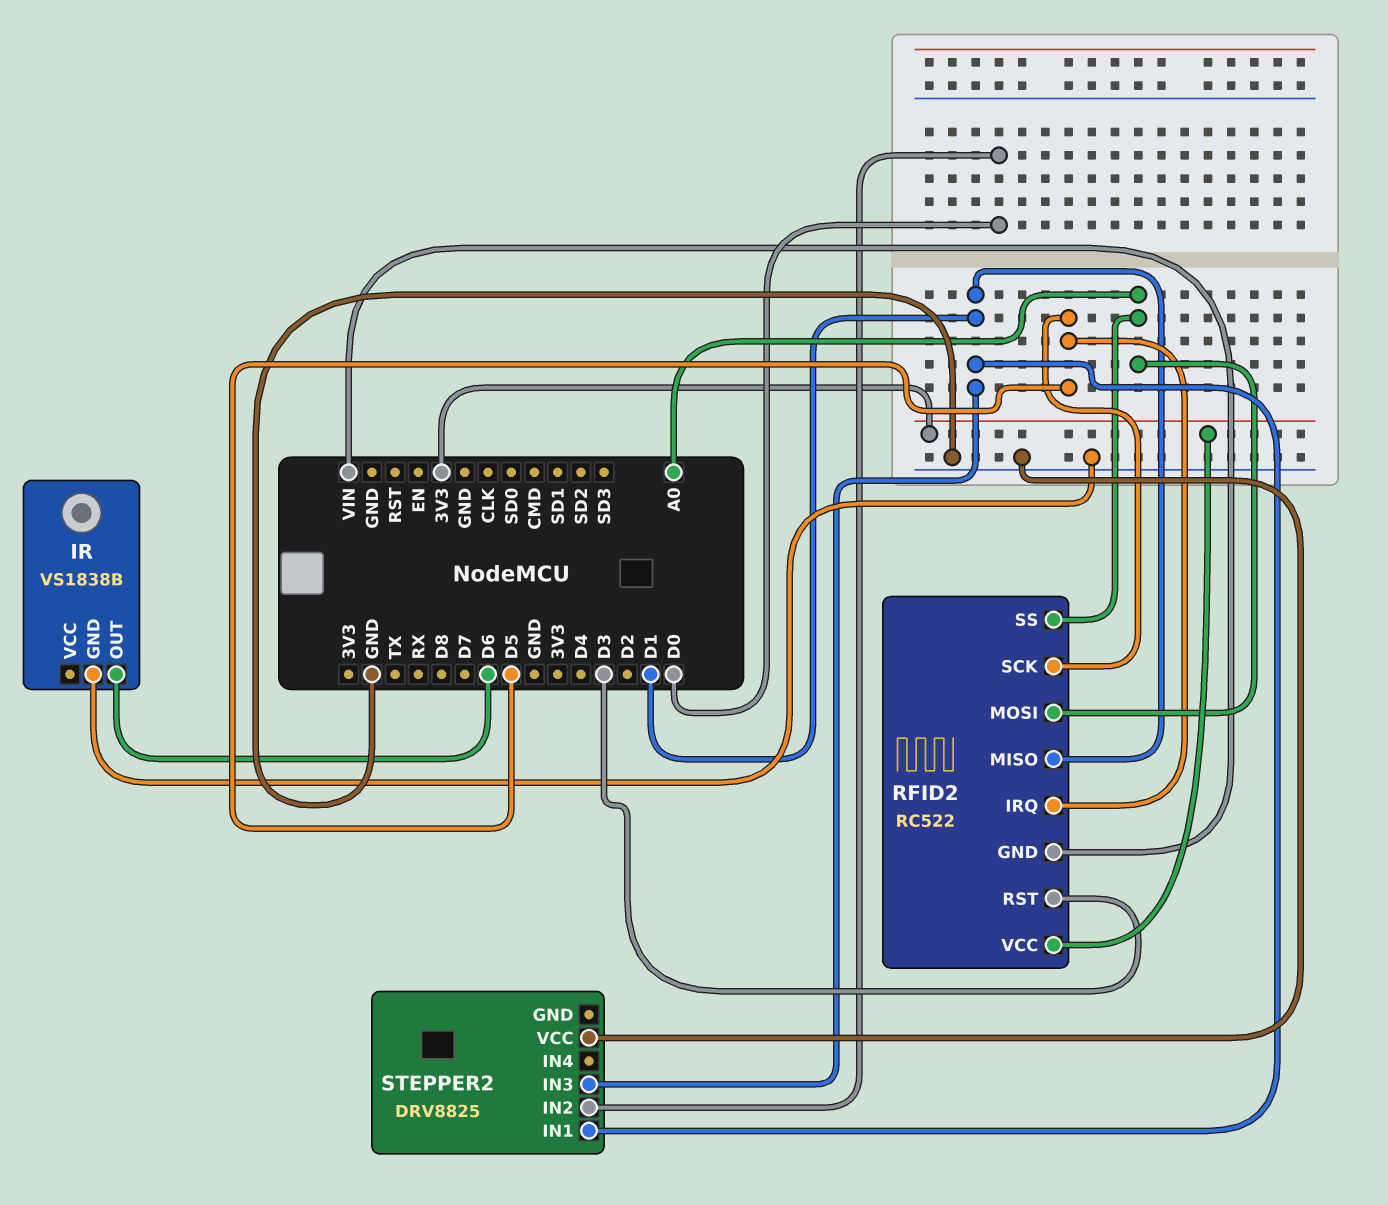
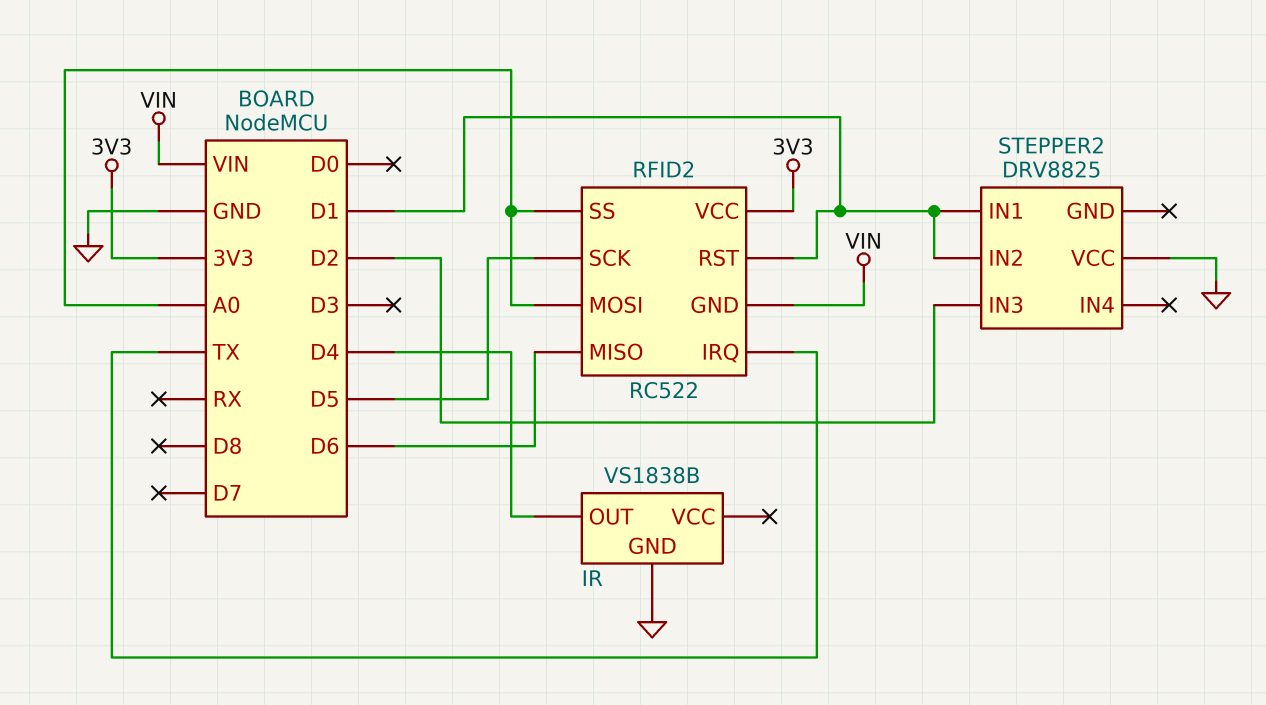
IR pin OUT: D6 -> D4
RFID2 pin IRQ: D5 -> TX
RFID2 pin MISO: D1 -> D6
RFID2 pin RST: D3 -> D1
STEPPER2 pin IN2: D0 -> D1
STEPPER2 pin IN3: D1 -> D2

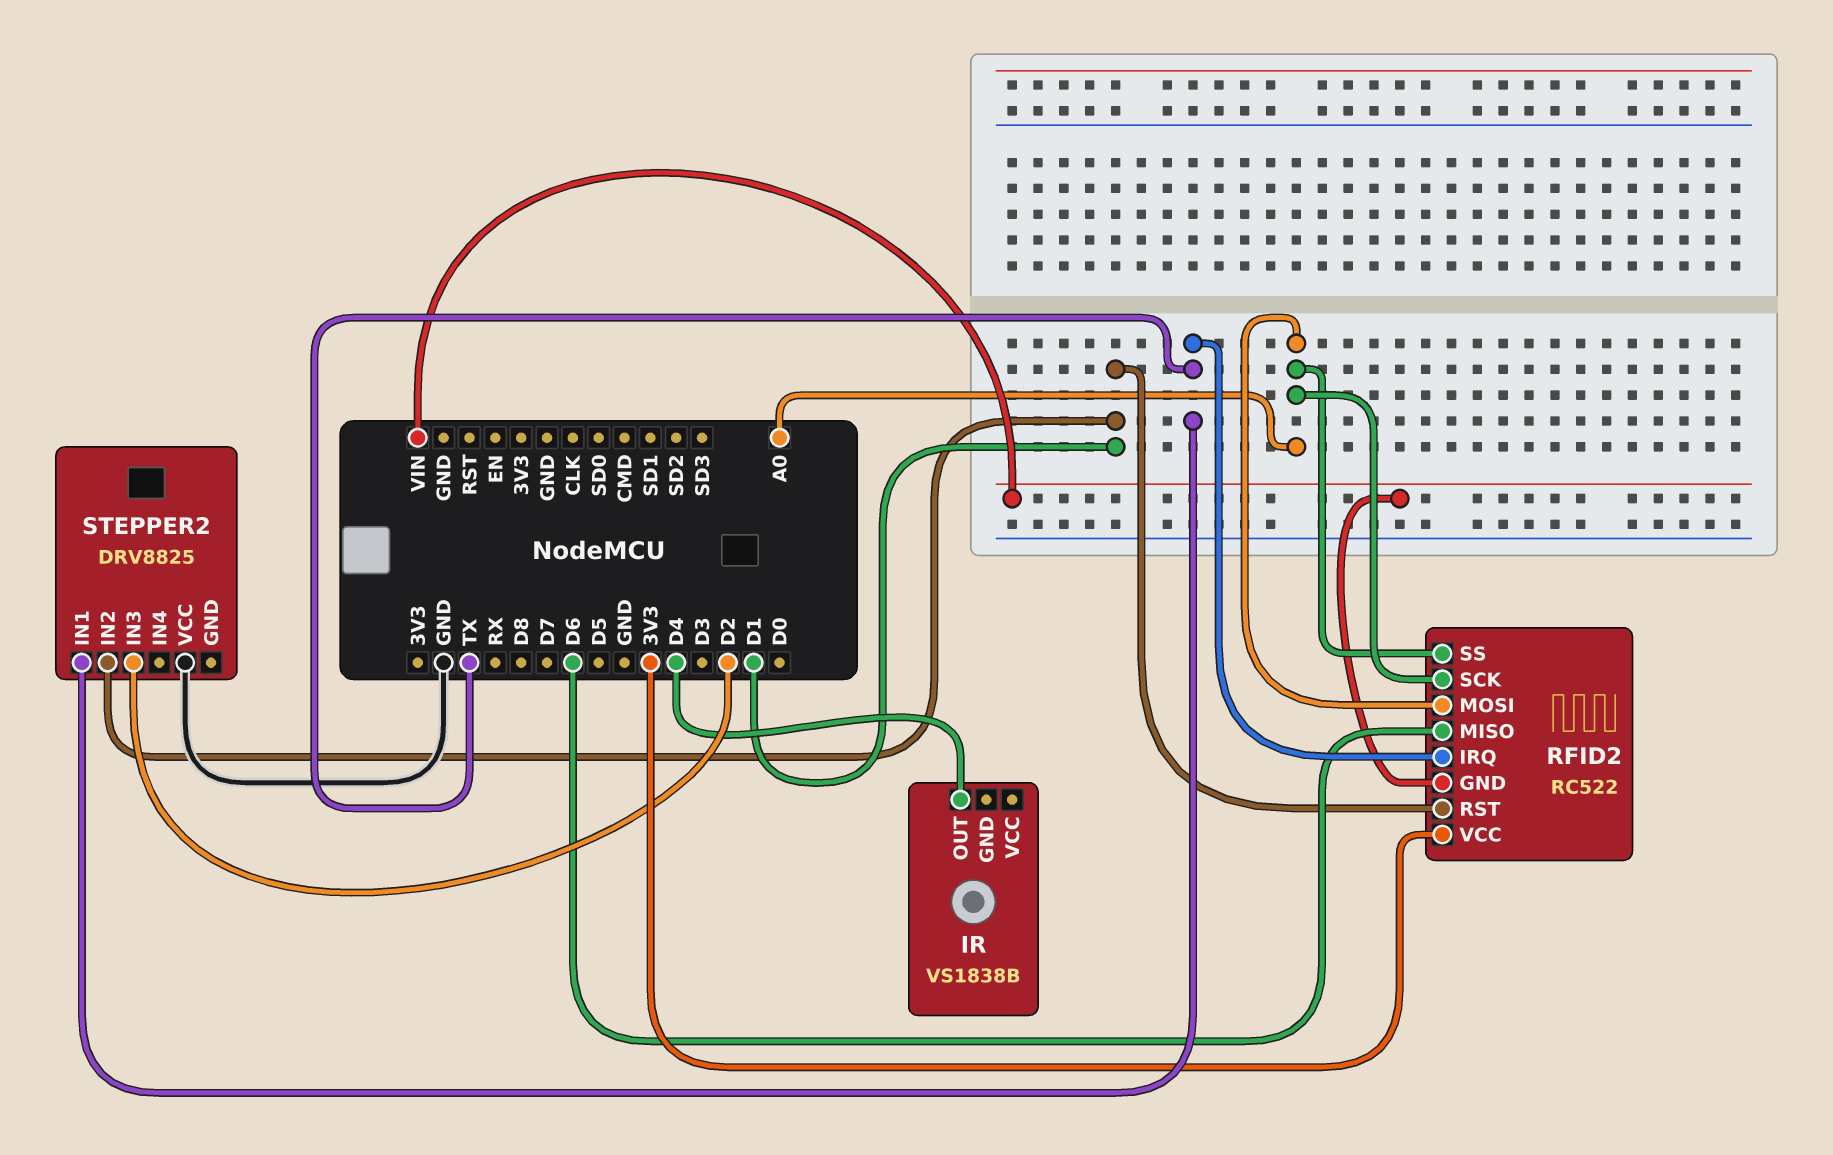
IR pin GND: GND -> none
RFID2 pin SCK: D5 -> A0
STEPPER2 pin IN1: D1 -> TX

